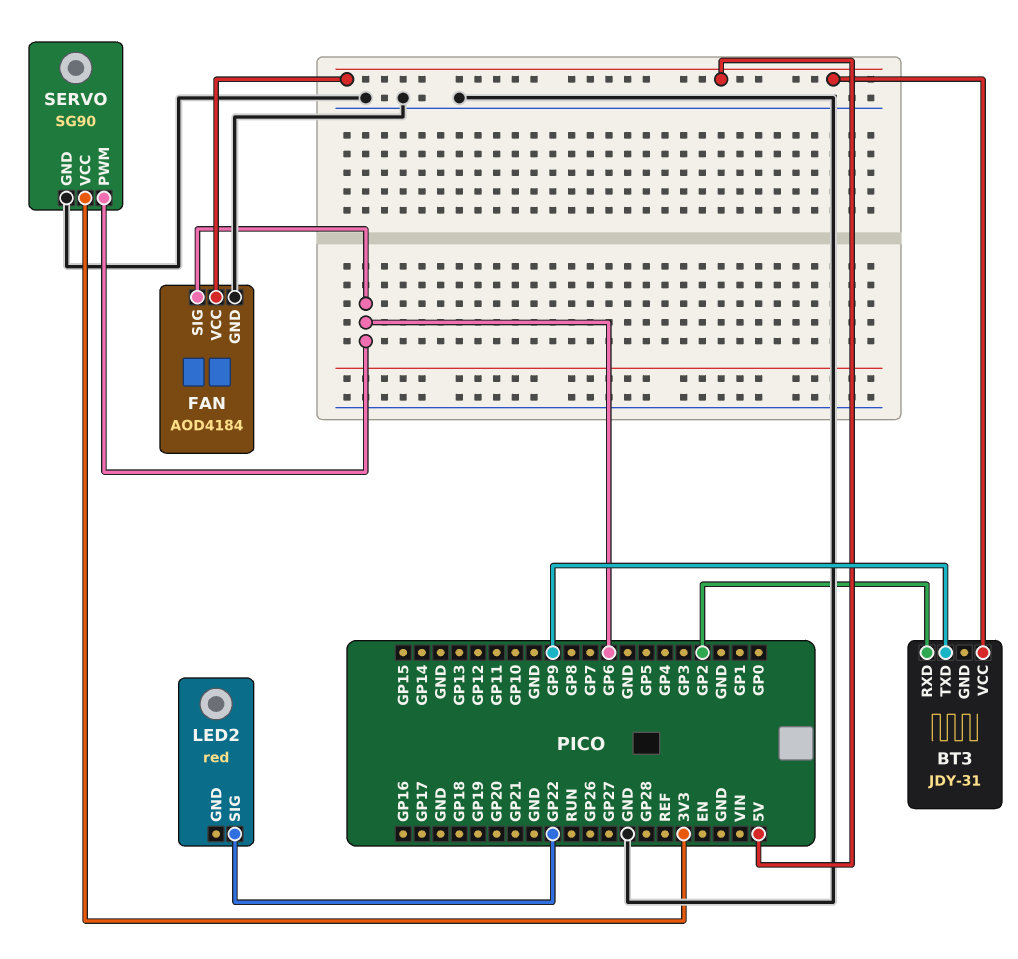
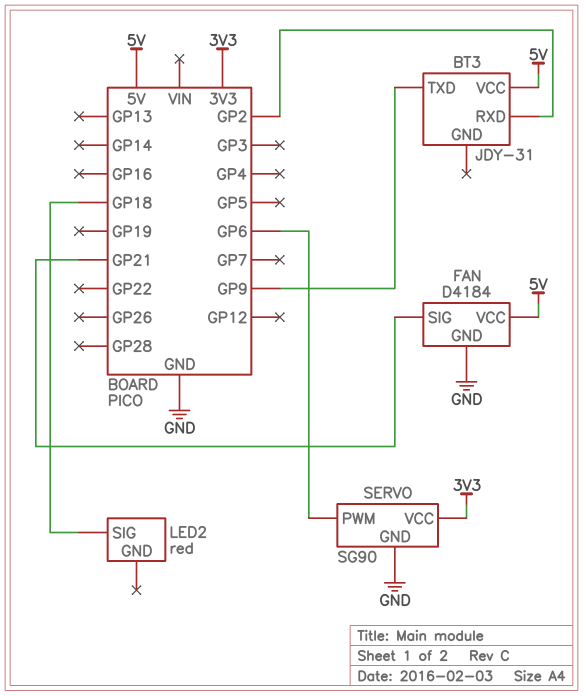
FAN: AOD4184 -> D4184
FAN pin SIG: GP6 -> GP21
LED2 pin SIG: GP22 -> GP18

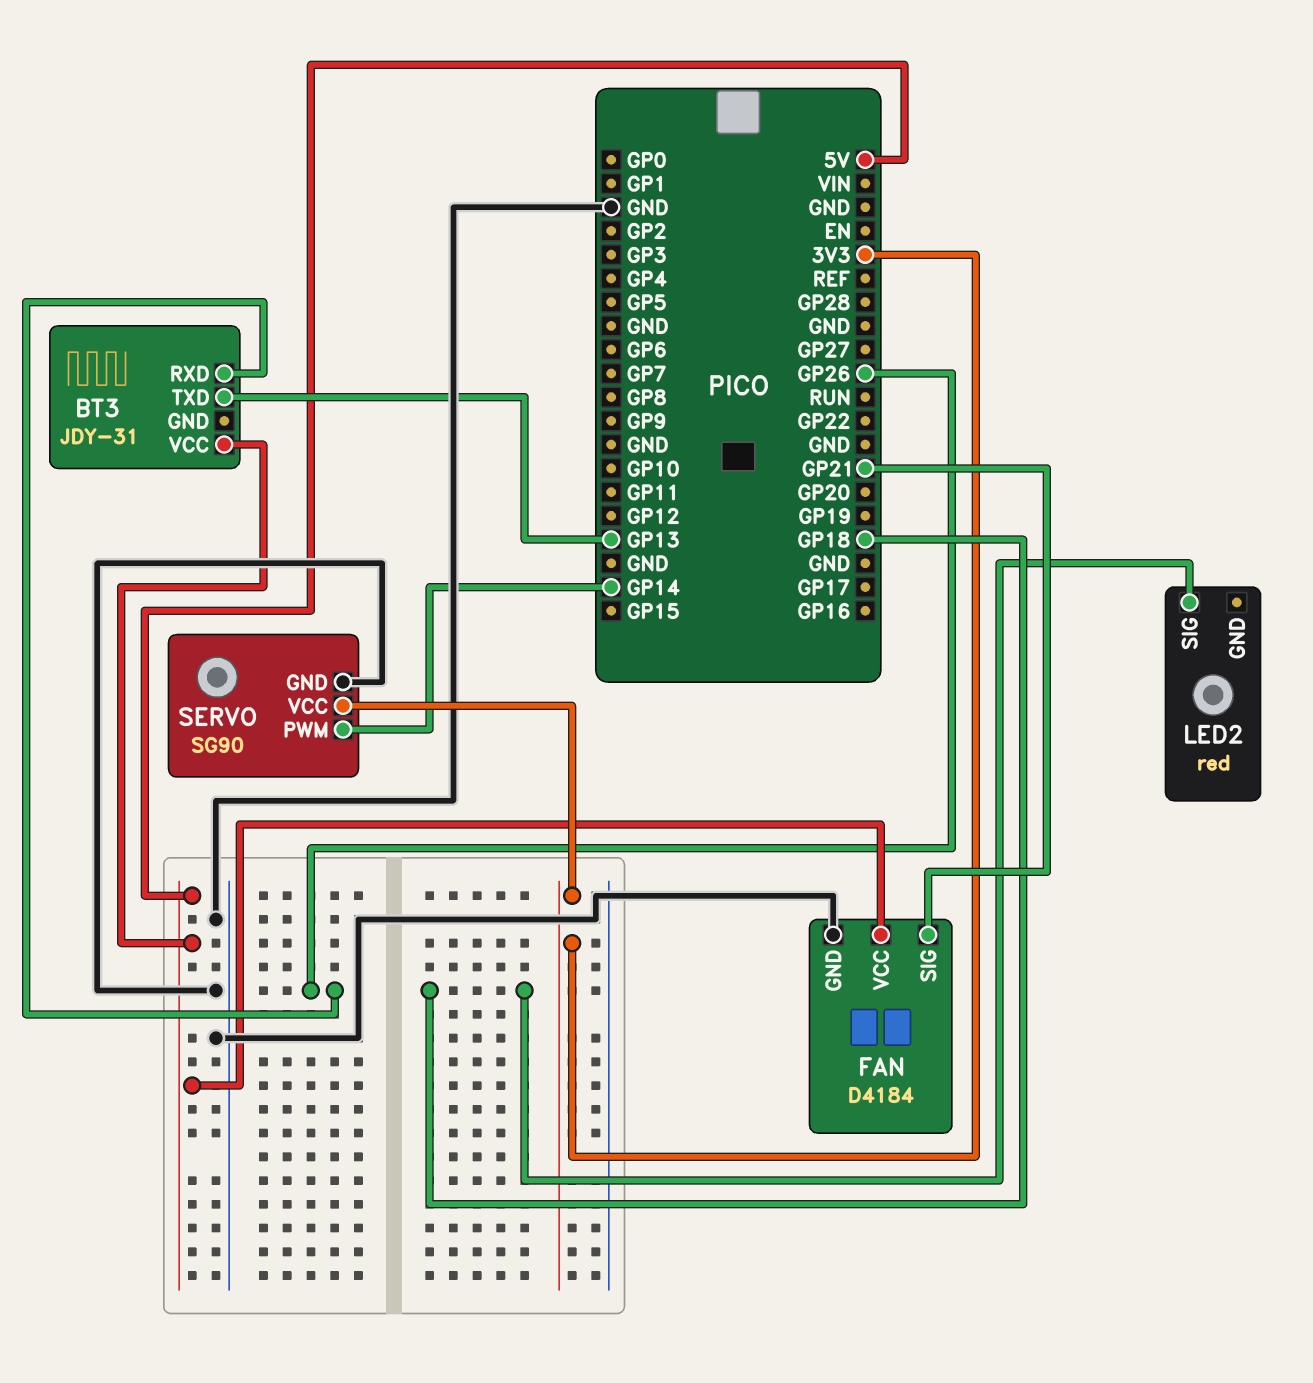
BT3 pin RXD: GP2 -> GP26
BT3 pin TXD: GP9 -> GP13
SERVO pin PWM: GP6 -> GP14

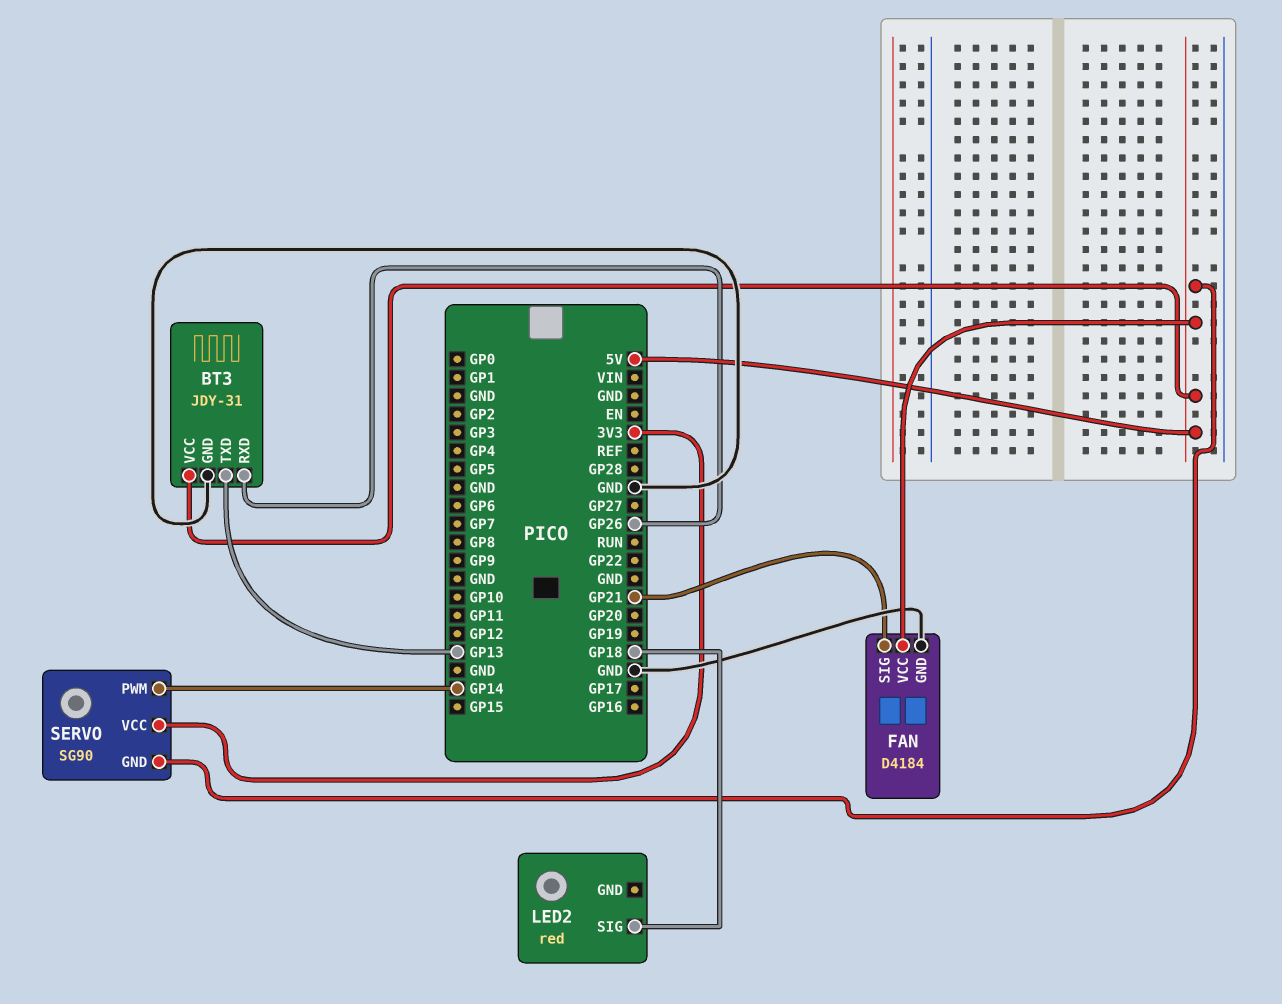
BT3 pin GND: none -> GND
SERVO pin GND: GND -> 5V

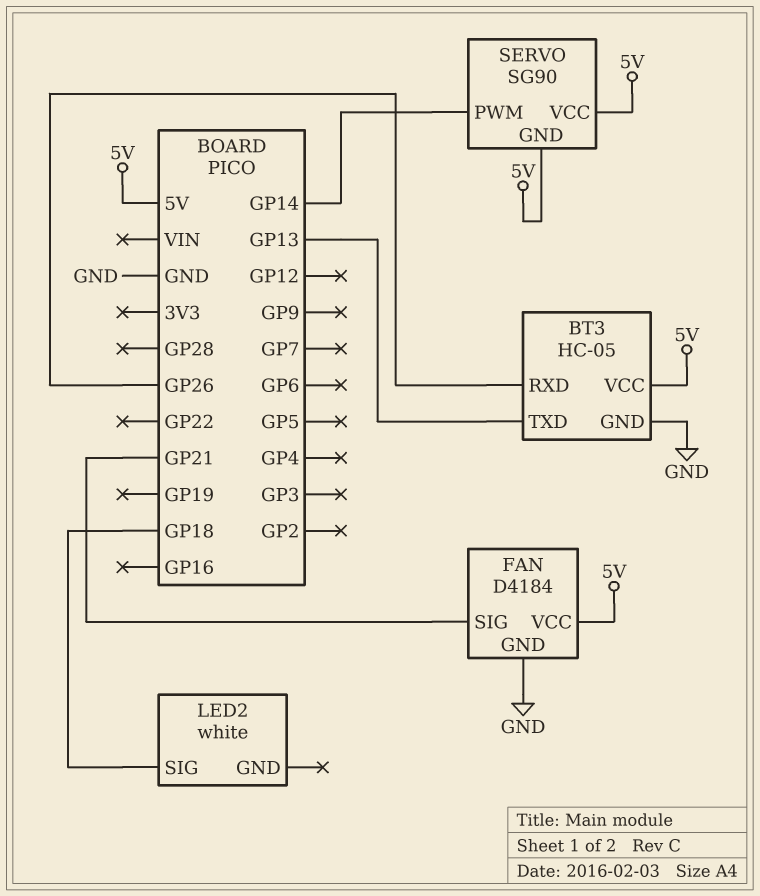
BT3: JDY-31 -> HC-05
LED2: red -> white
SERVO pin VCC: 3V3 -> 5V

